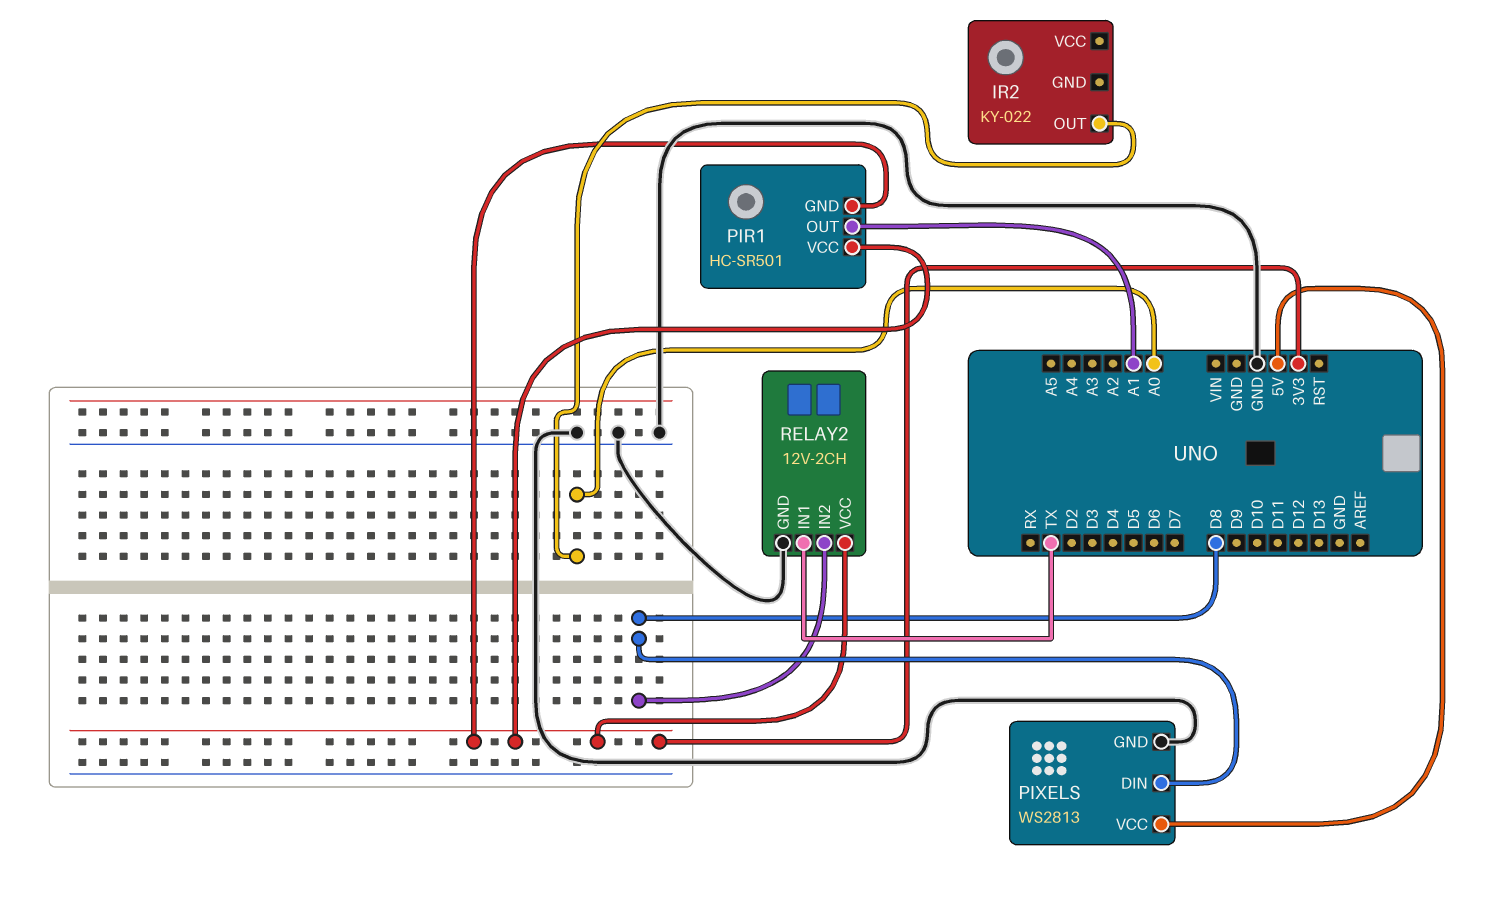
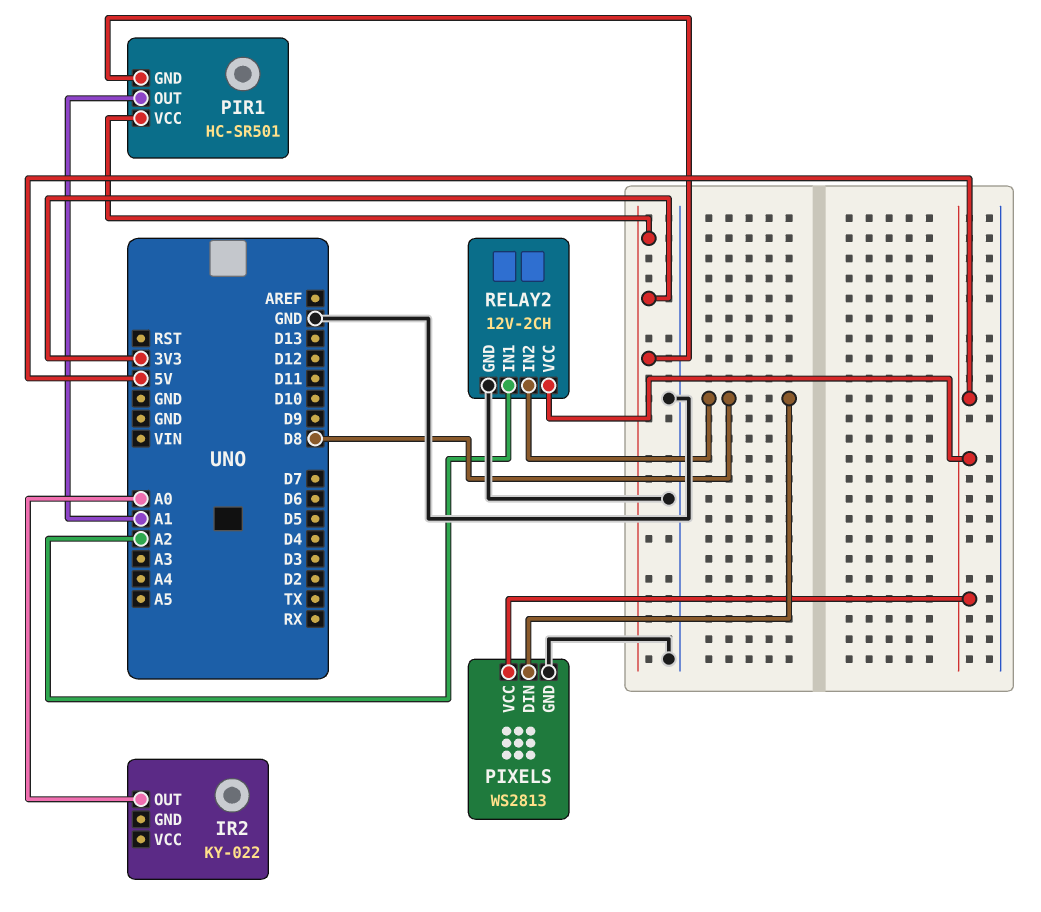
RELAY2 pin IN1: TX -> A2
RELAY2 pin VCC: 3V3 -> 5V

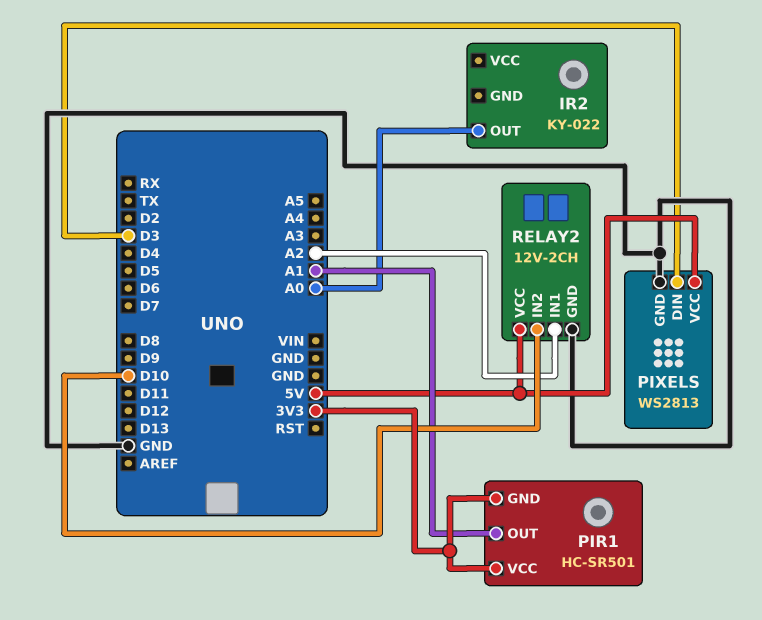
PIXELS pin DIN: D8 -> D3
RELAY2 pin IN2: D8 -> D10

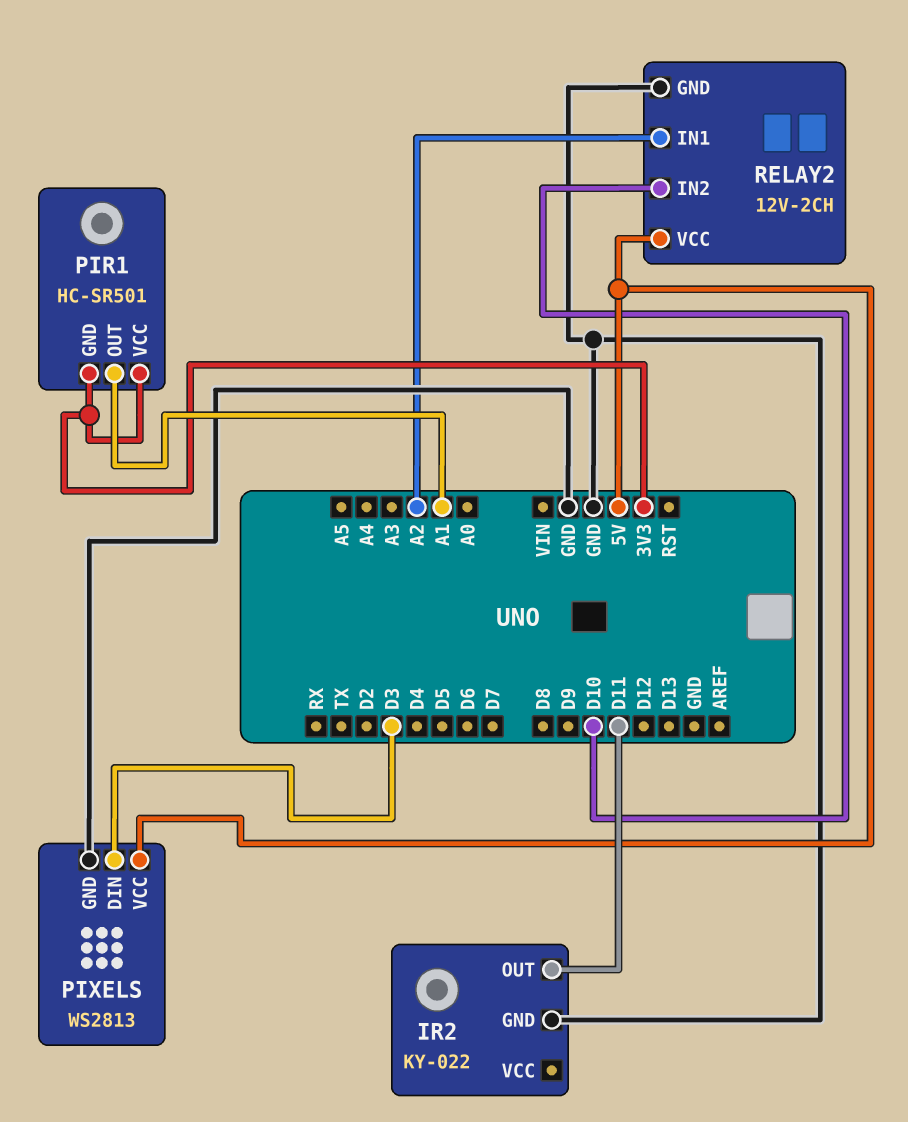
IR2 pin GND: none -> GND
IR2 pin OUT: A0 -> D11

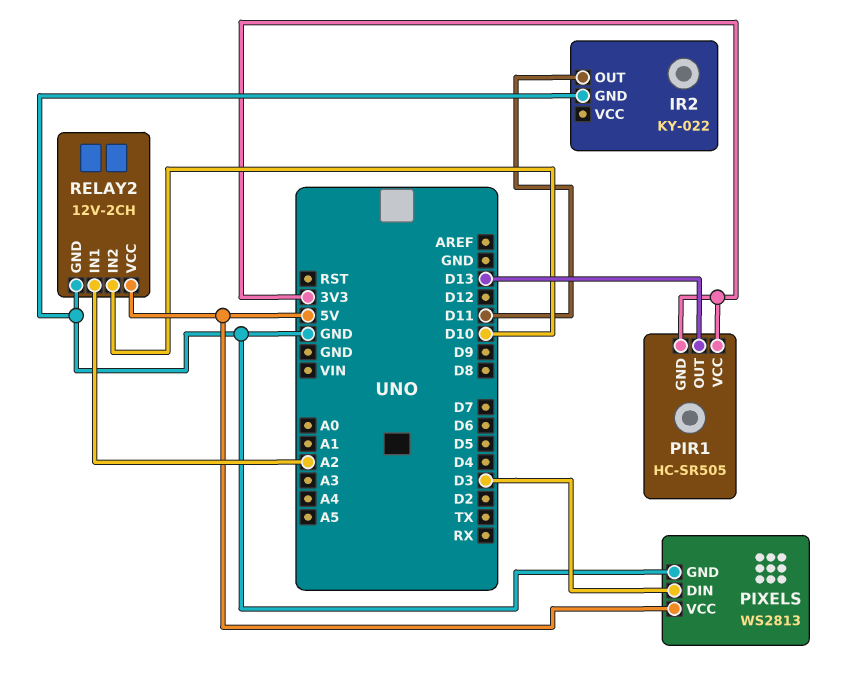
PIR1: HC-SR501 -> HC-SR505
PIR1 pin OUT: A1 -> D13

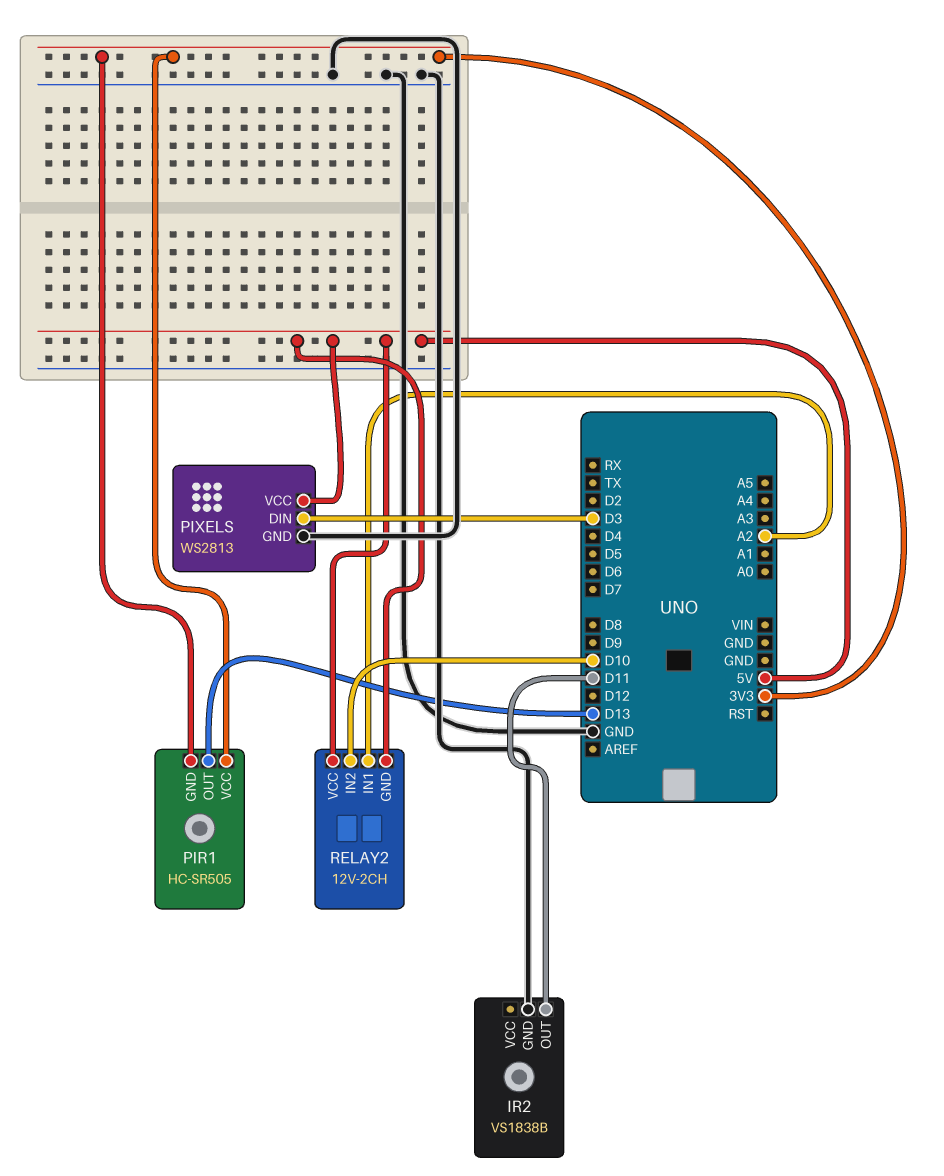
IR2: KY-022 -> VS1838B
RELAY2 pin GND: GND -> 5V

